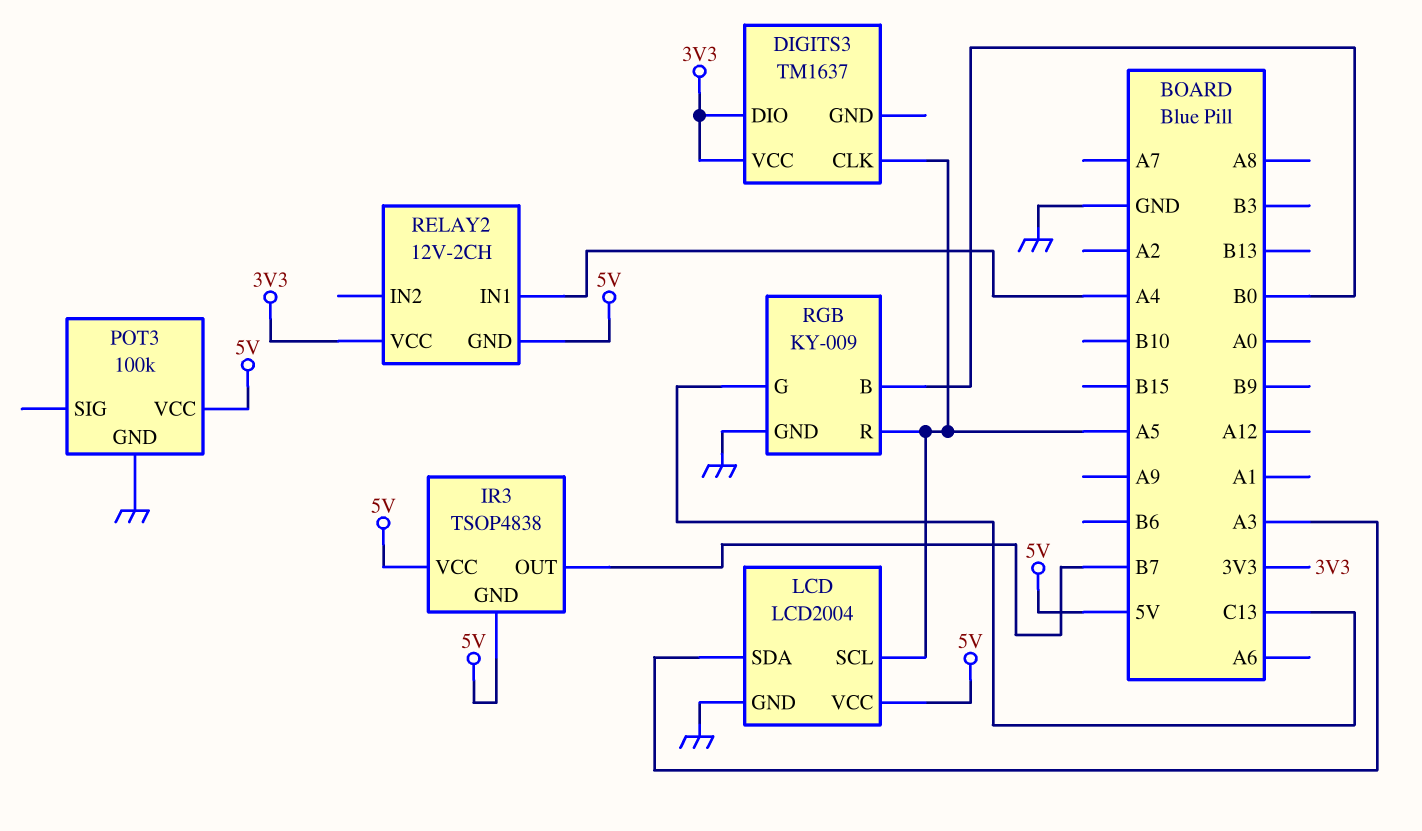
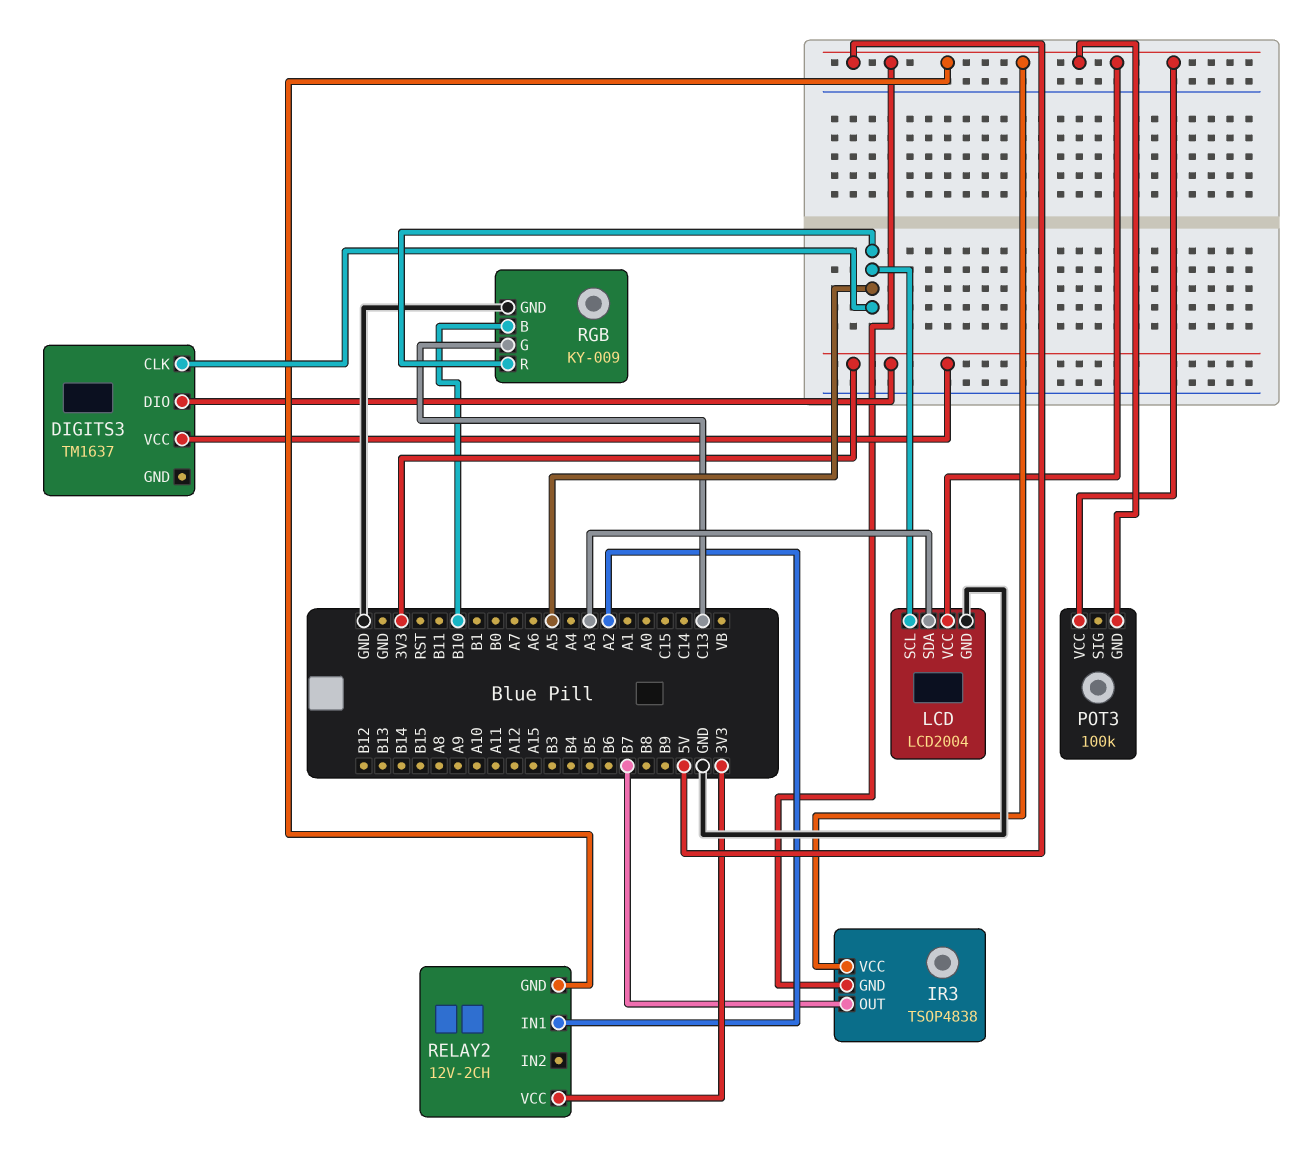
POT3 pin GND: GND -> 5V
RELAY2 pin IN1: A4 -> A2
RGB pin B: B0 -> B10

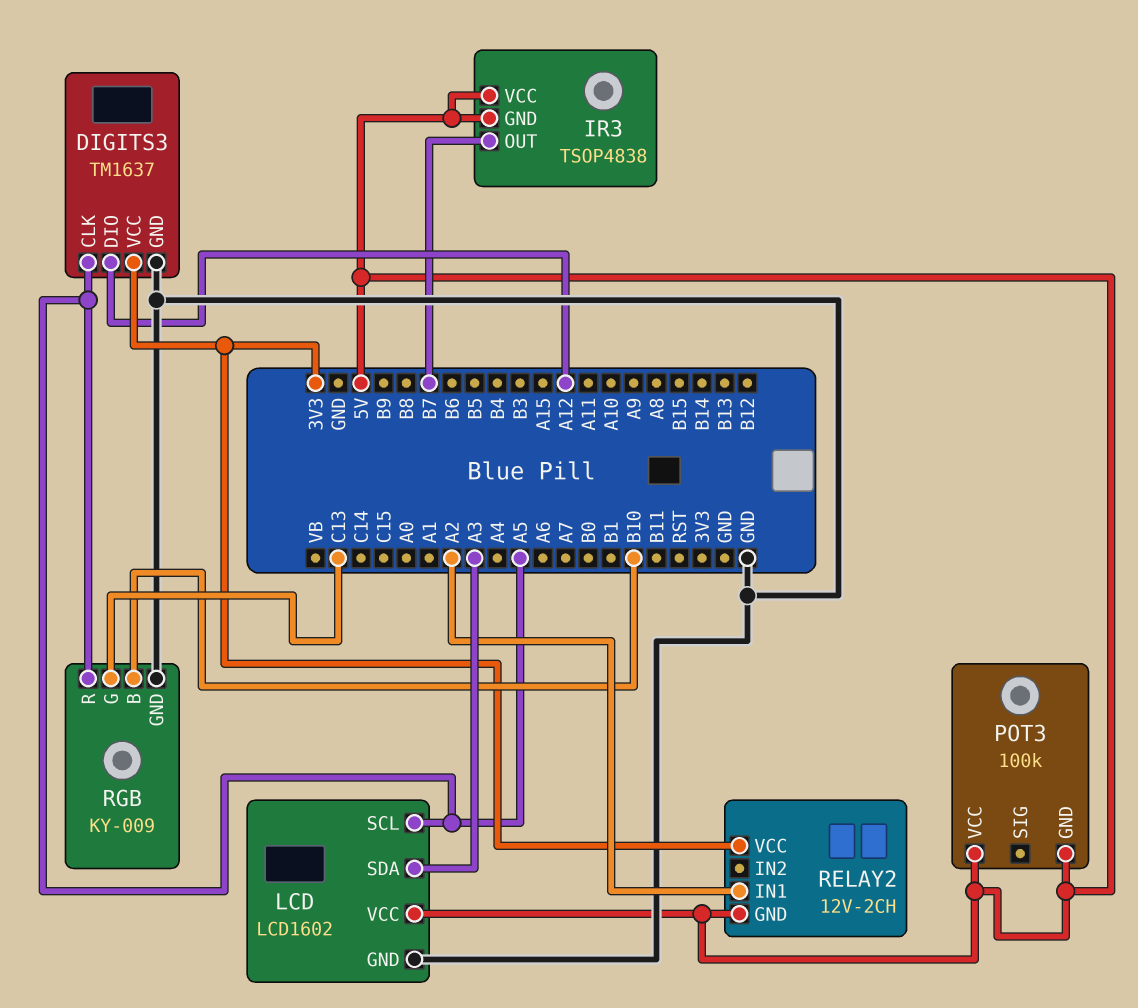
DIGITS3 pin DIO: 3V3 -> A12
DIGITS3 pin GND: none -> GND
LCD: LCD2004 -> LCD1602

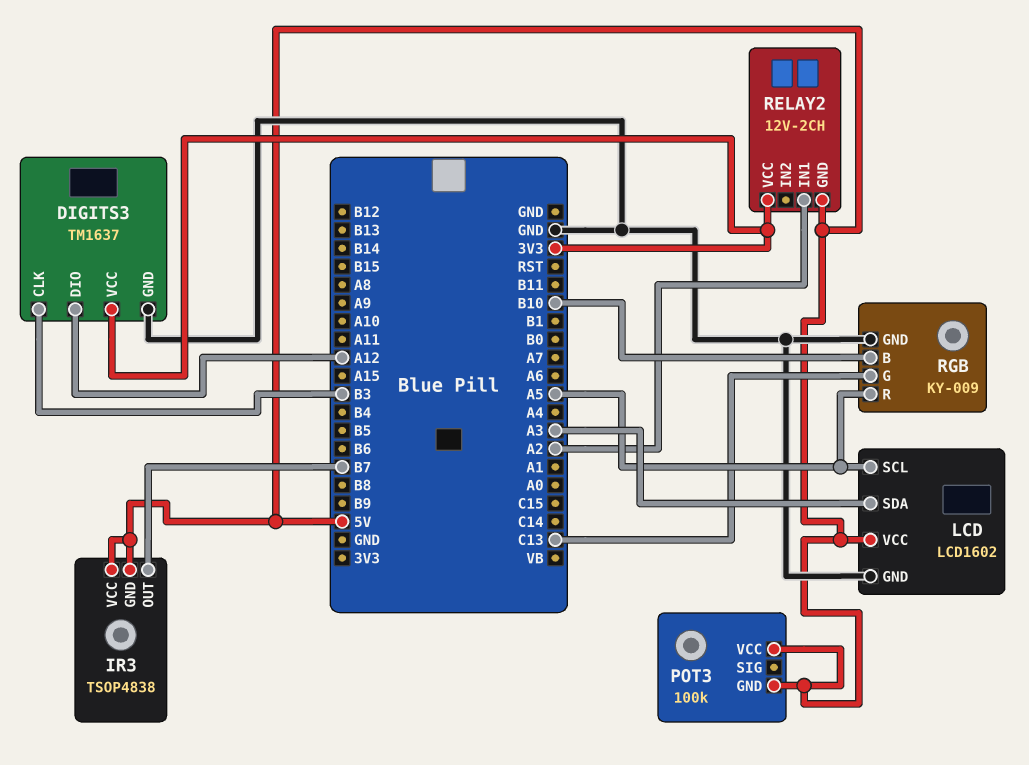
DIGITS3 pin CLK: A5 -> B3

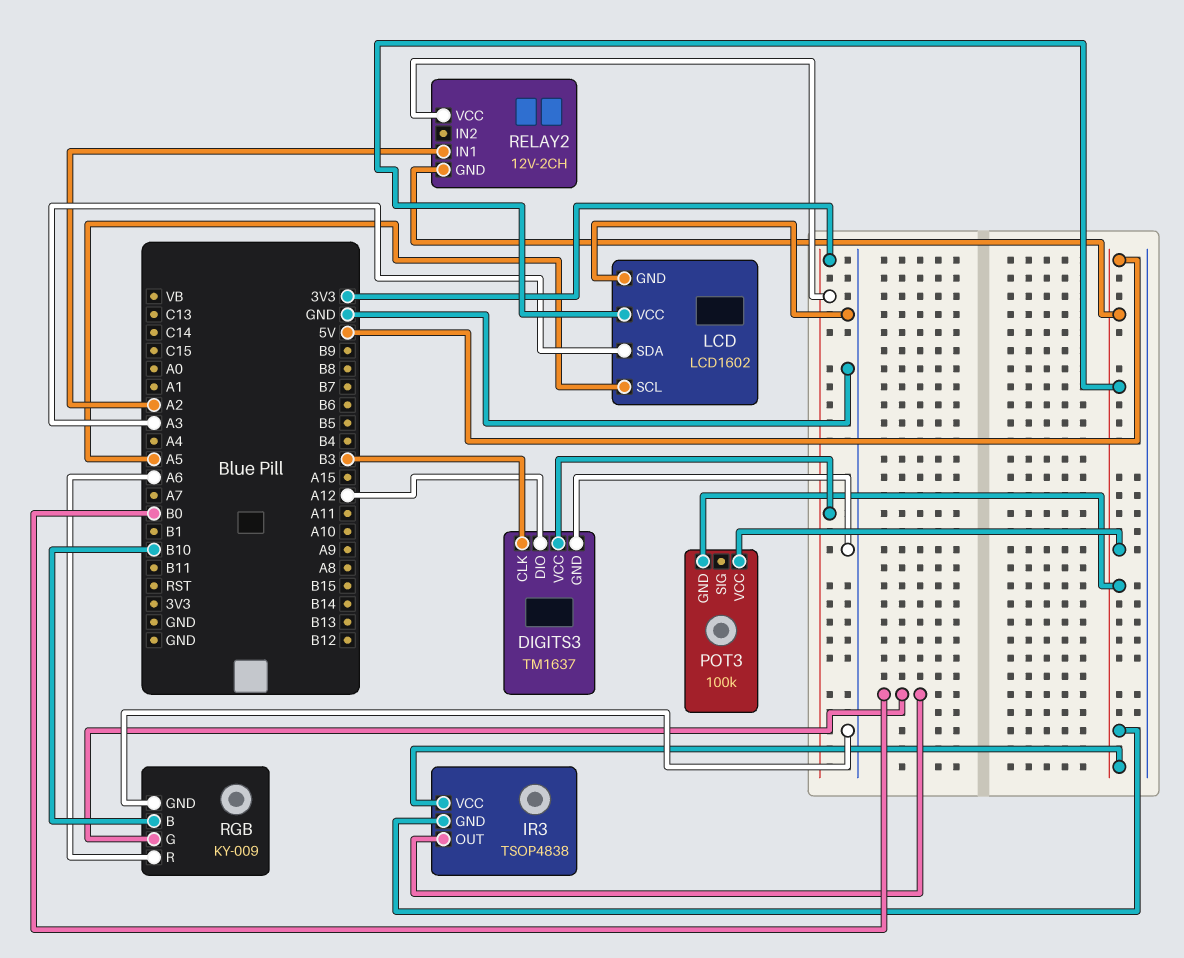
IR3 pin OUT: B7 -> B0
RGB pin G: C13 -> B0
RGB pin R: A5 -> A6

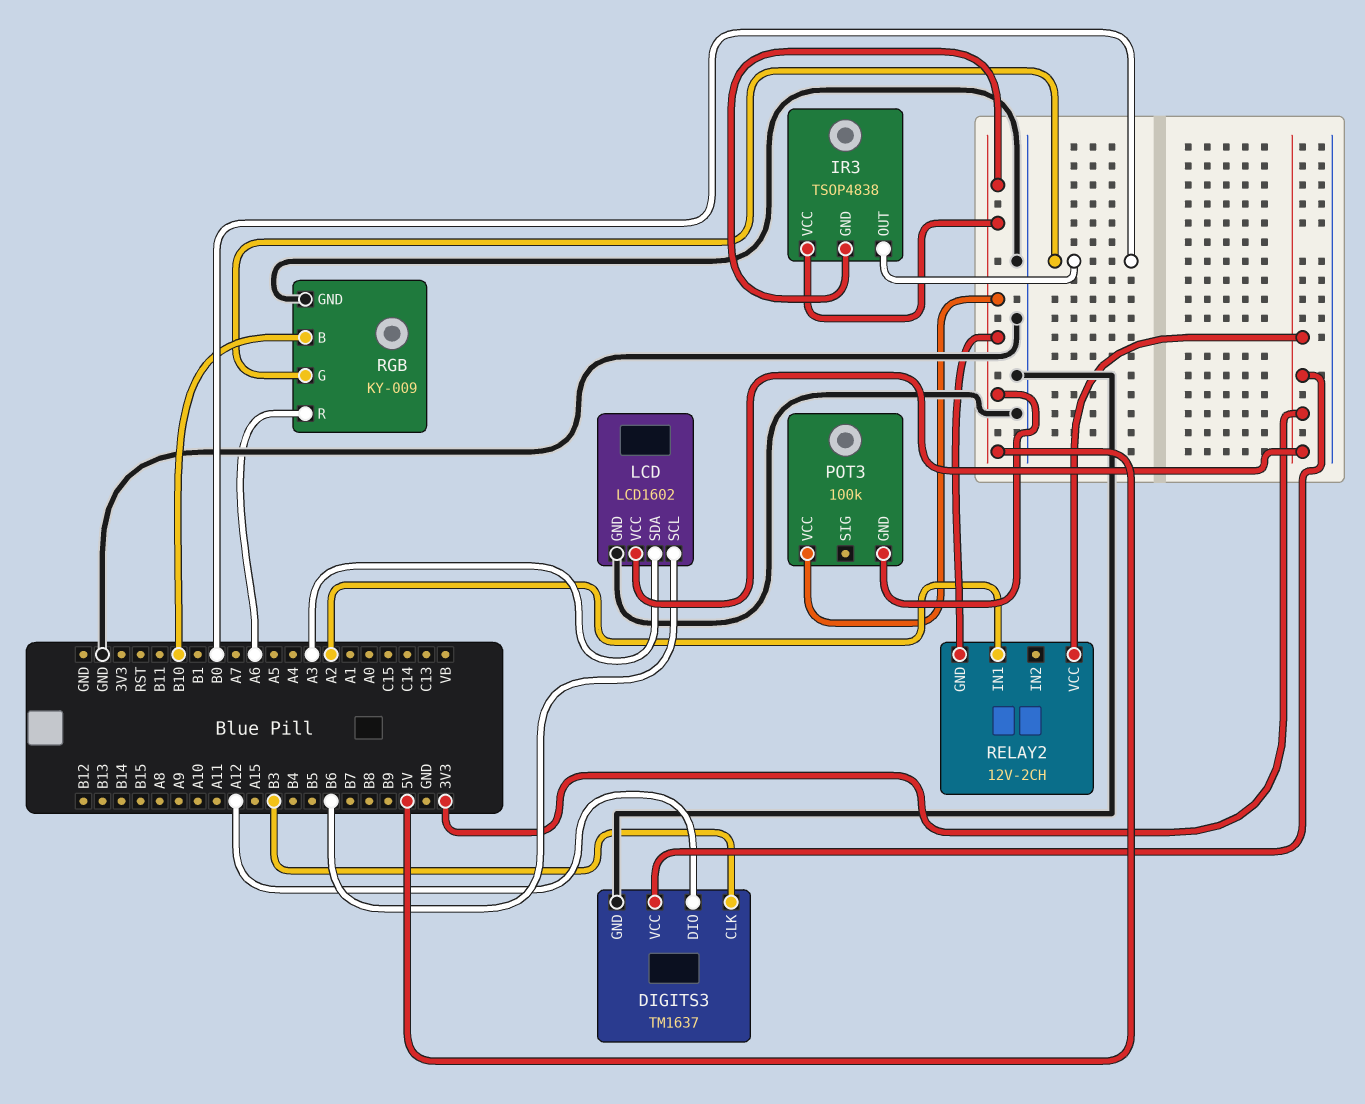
LCD pin SCL: A5 -> B6
LCD pin VCC: 5V -> 3V3

